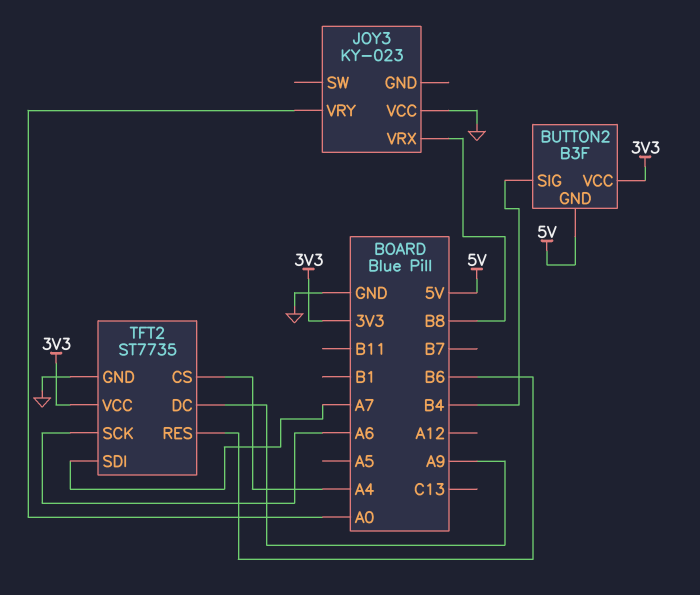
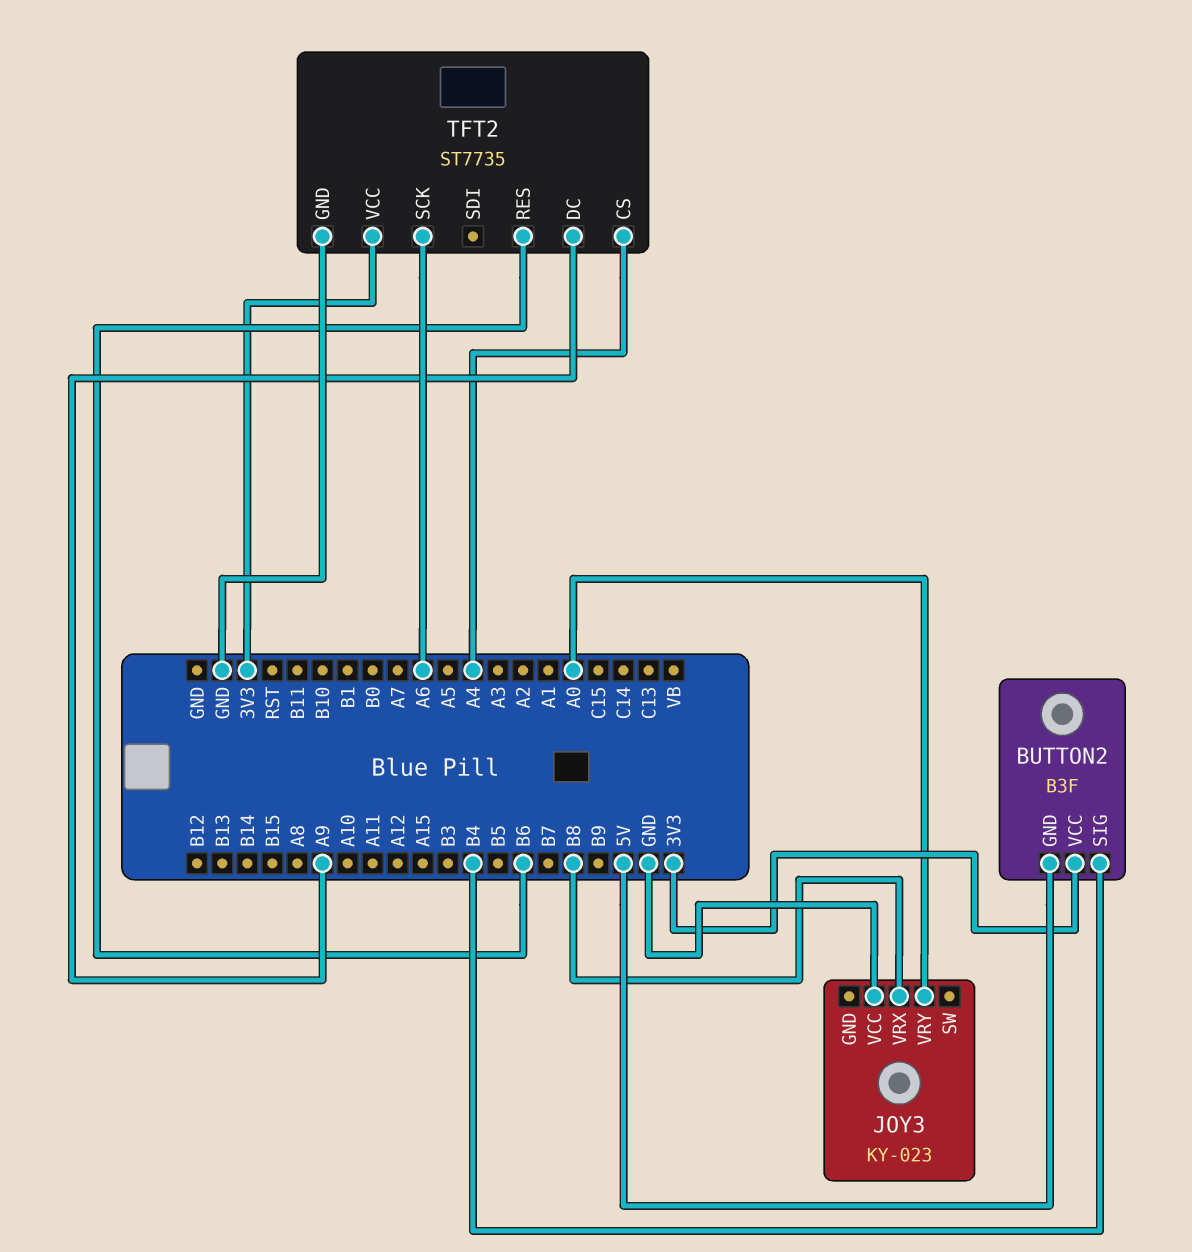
TFT2 pin SDI: A7 -> none

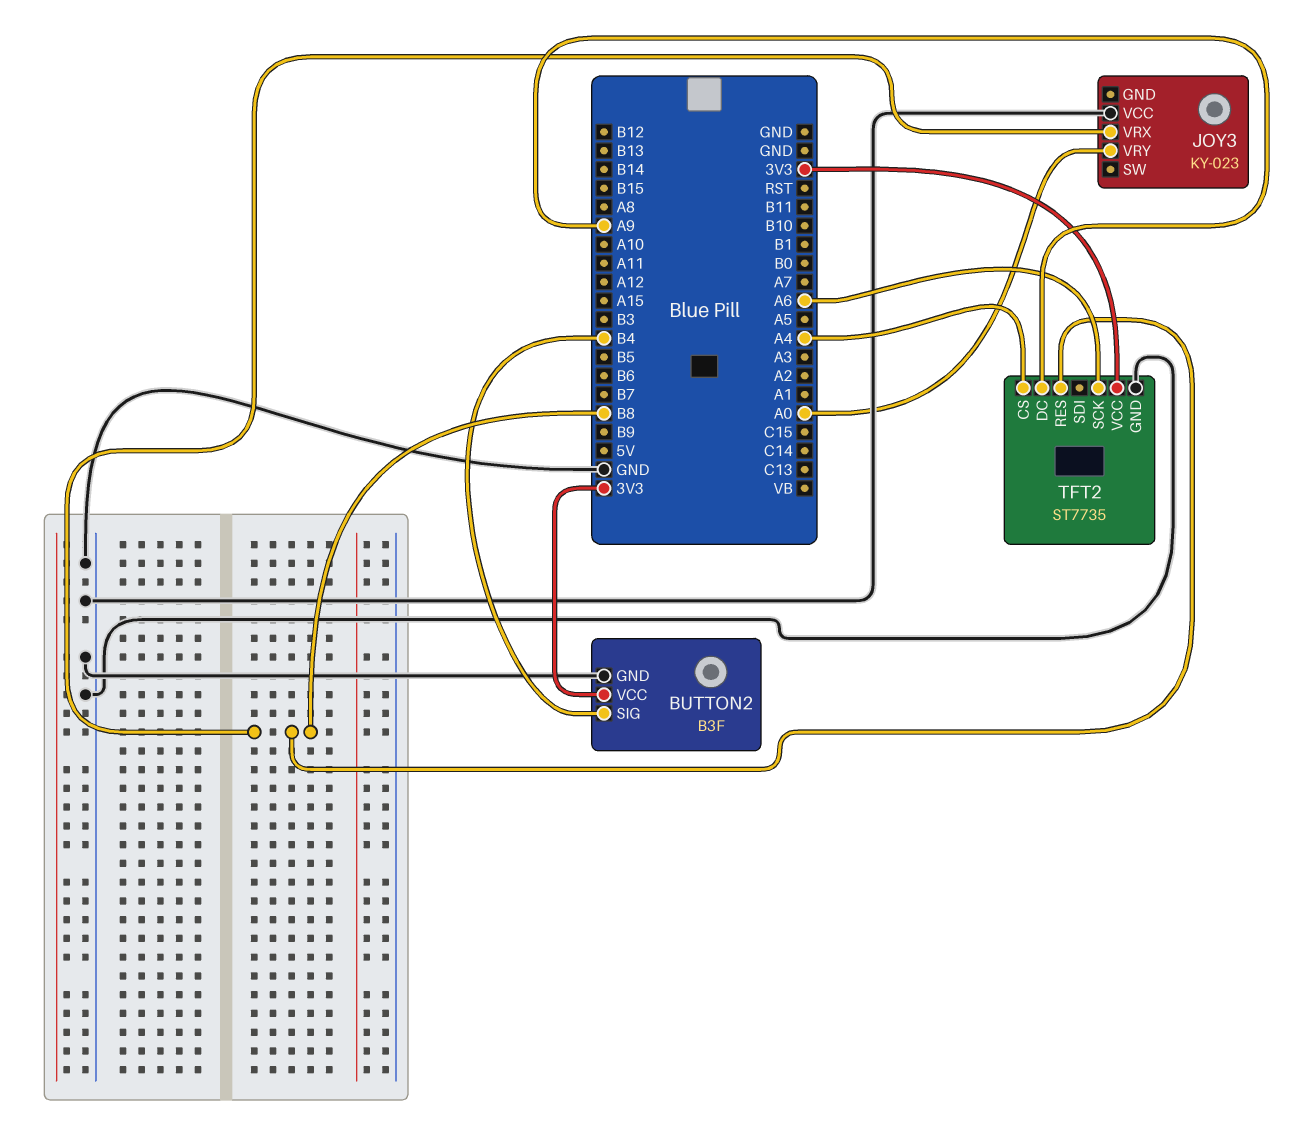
BUTTON2 pin GND: 5V -> GND
TFT2 pin RES: B6 -> B8

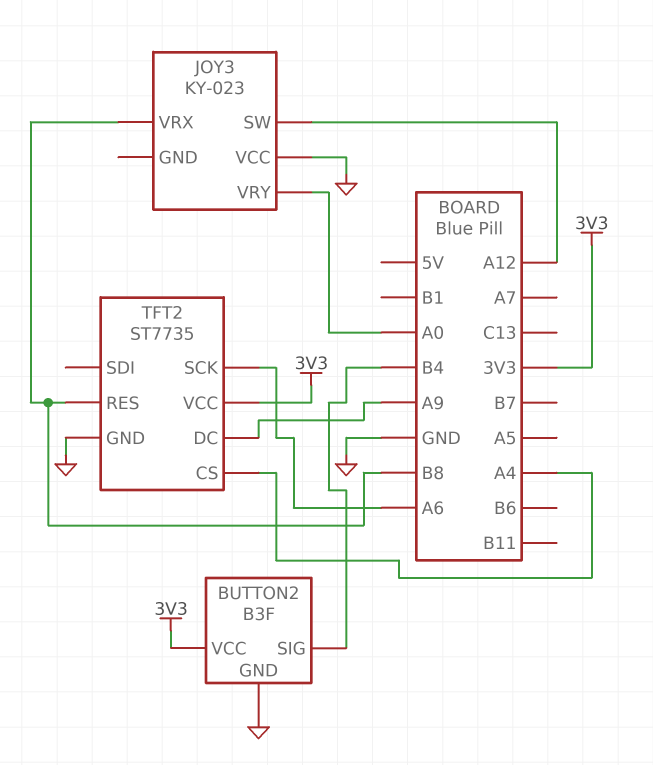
JOY3 pin SW: none -> A12

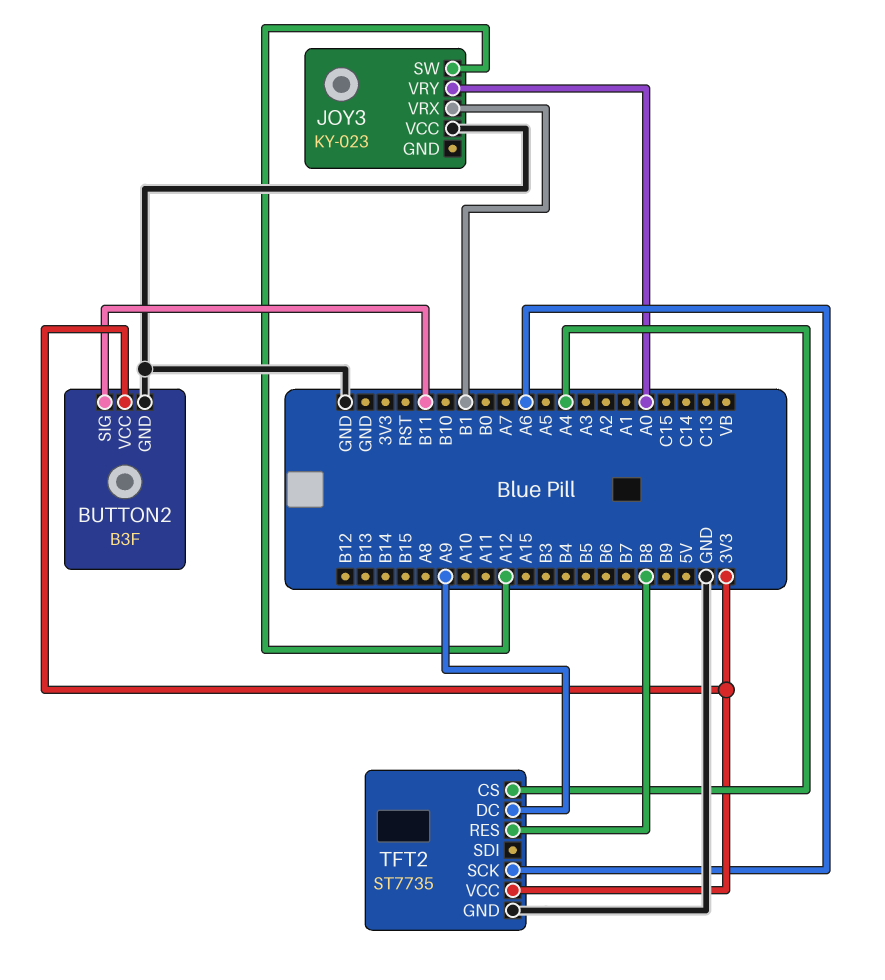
BUTTON2 pin SIG: B4 -> B11
JOY3 pin VRX: B8 -> B1

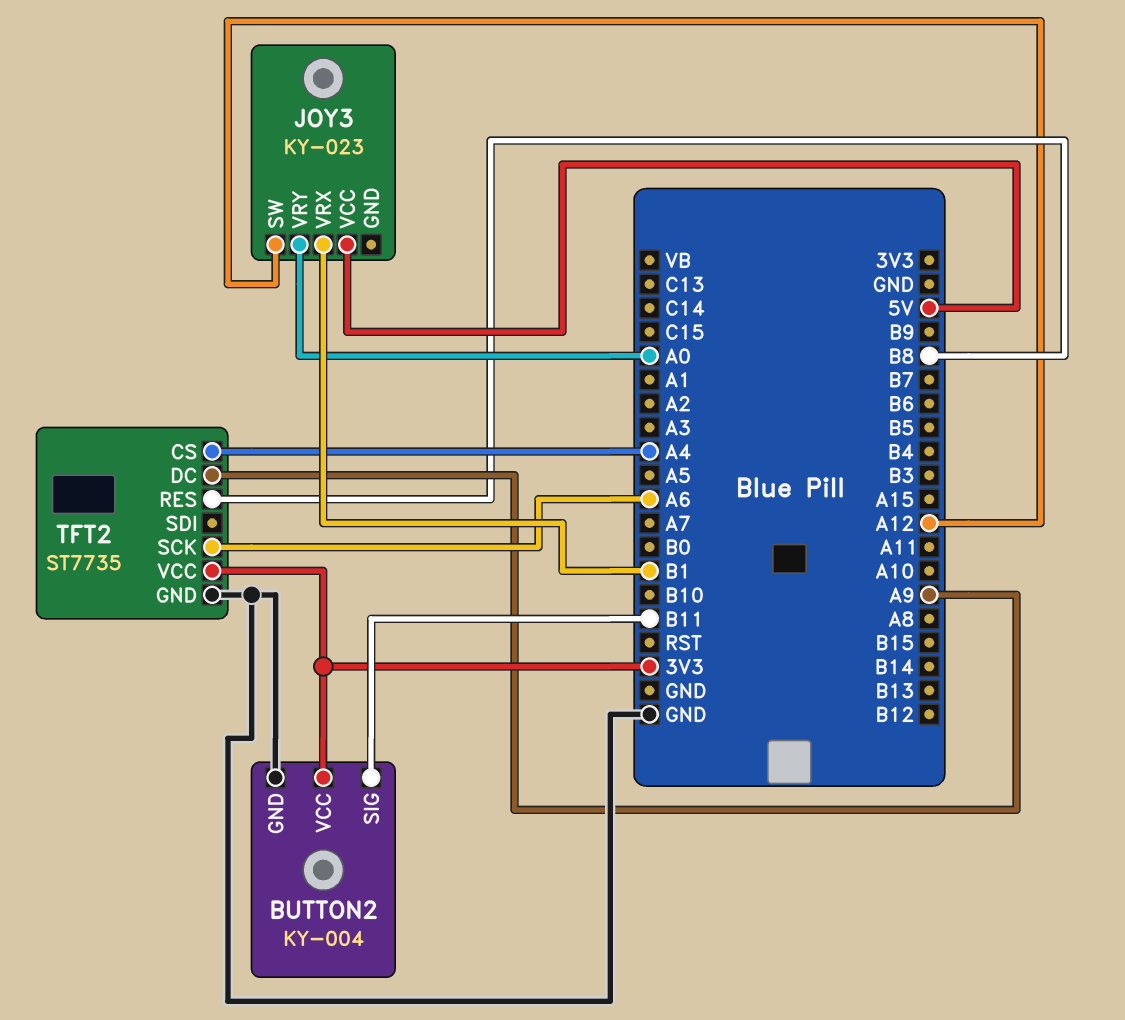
BUTTON2: B3F -> KY-004
JOY3 pin VCC: GND -> 5V

